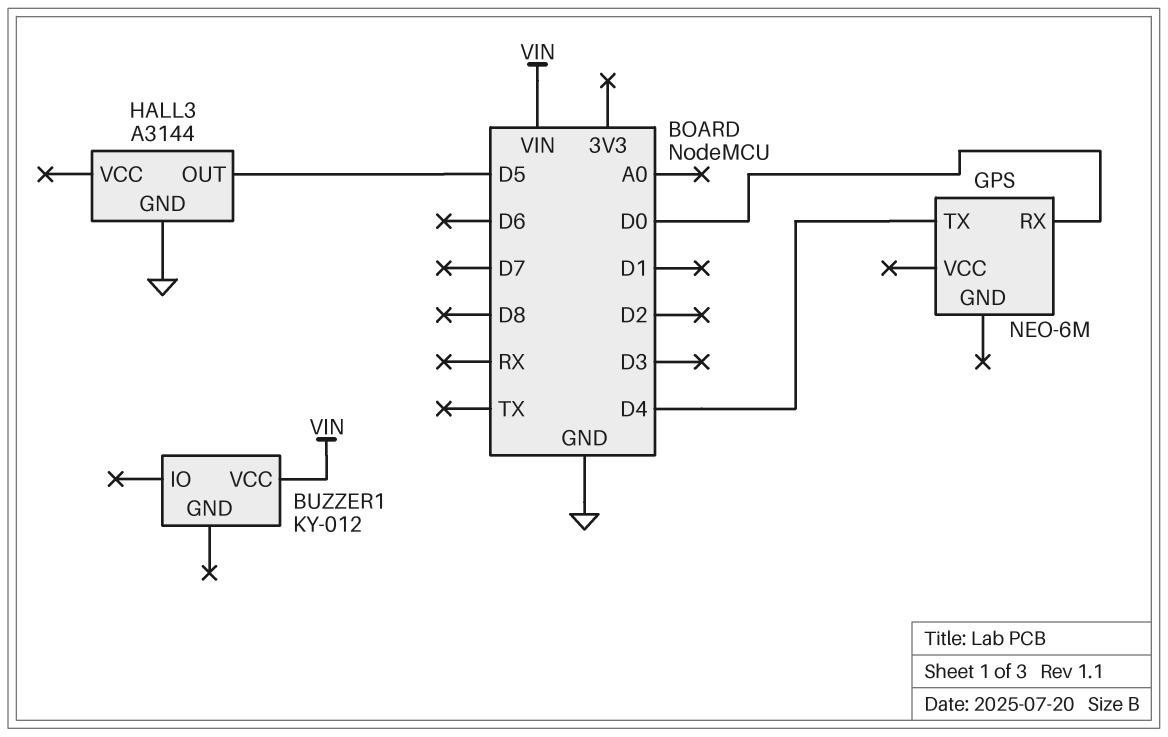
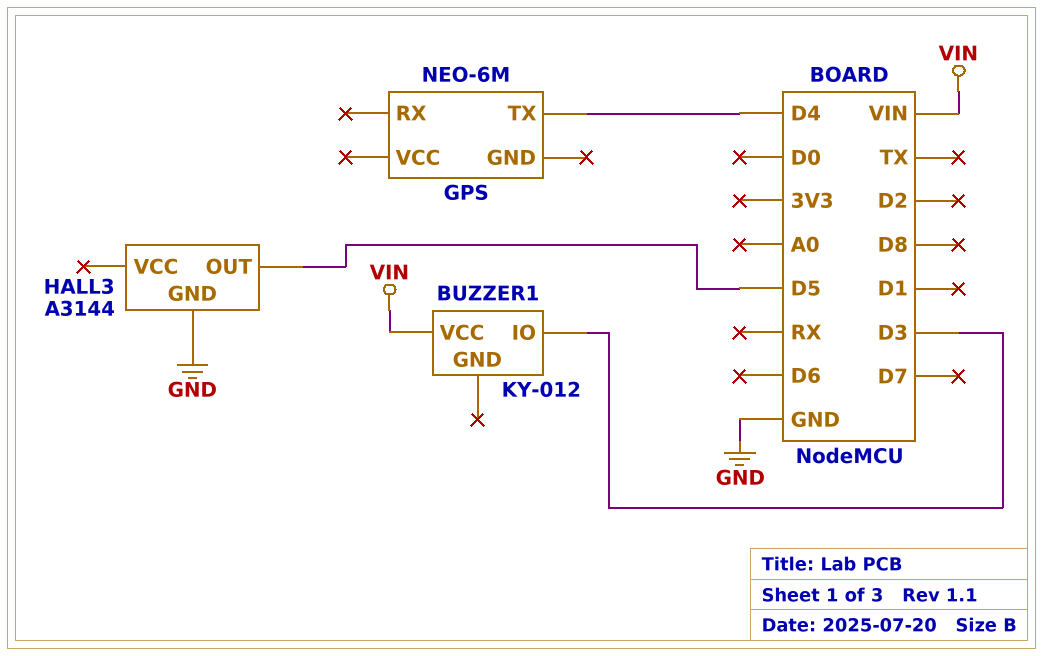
BUZZER1 pin IO: none -> D3
GPS pin RX: D0 -> none

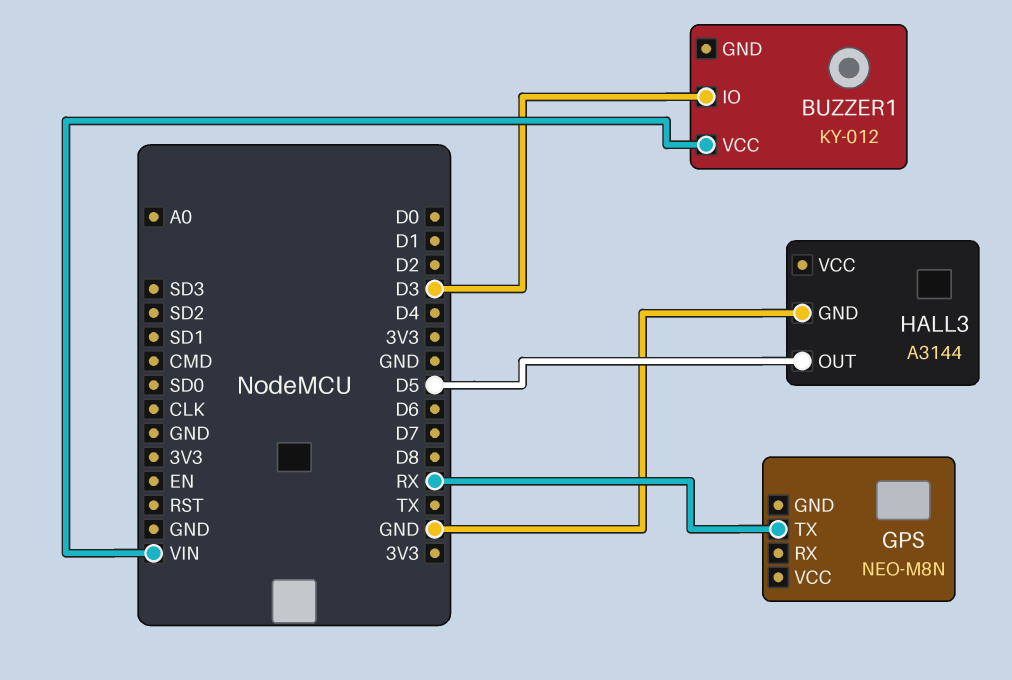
GPS: NEO-6M -> NEO-M8N
GPS pin TX: D4 -> RX

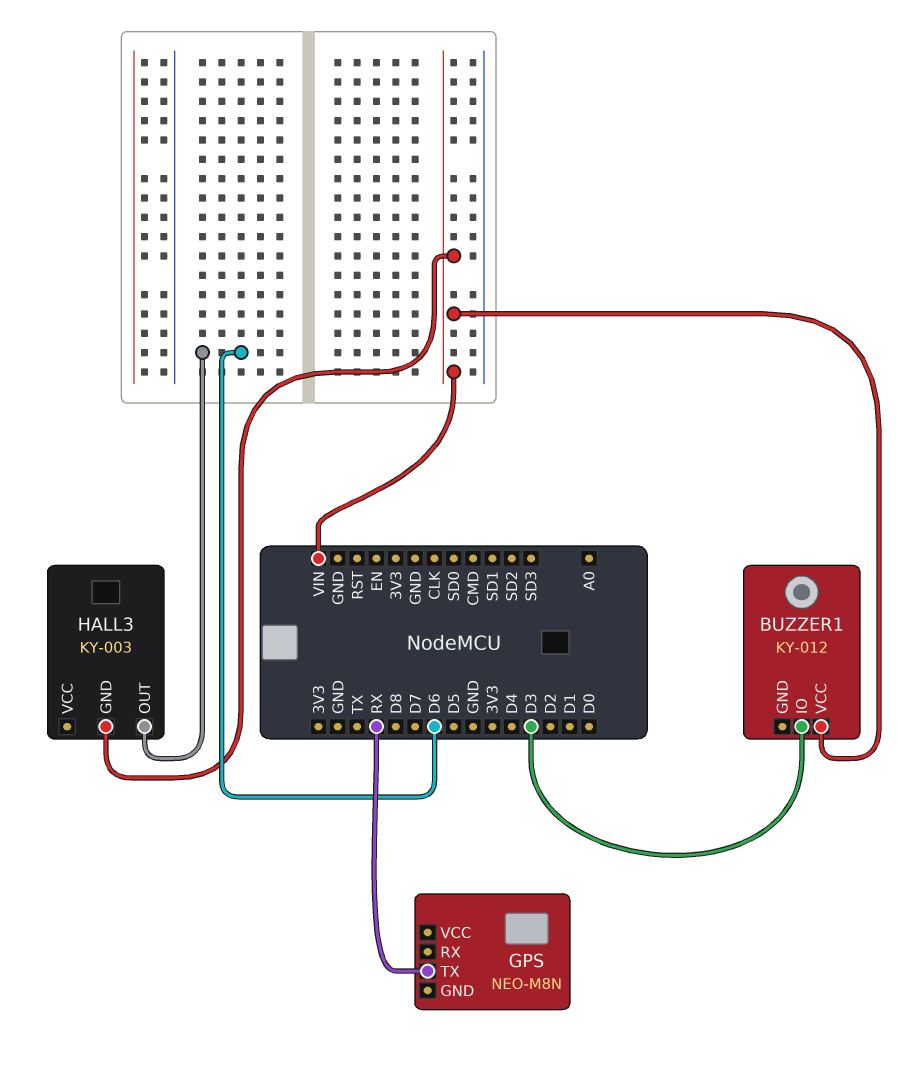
HALL3: A3144 -> KY-003
HALL3 pin GND: GND -> VIN
HALL3 pin OUT: D5 -> D6

